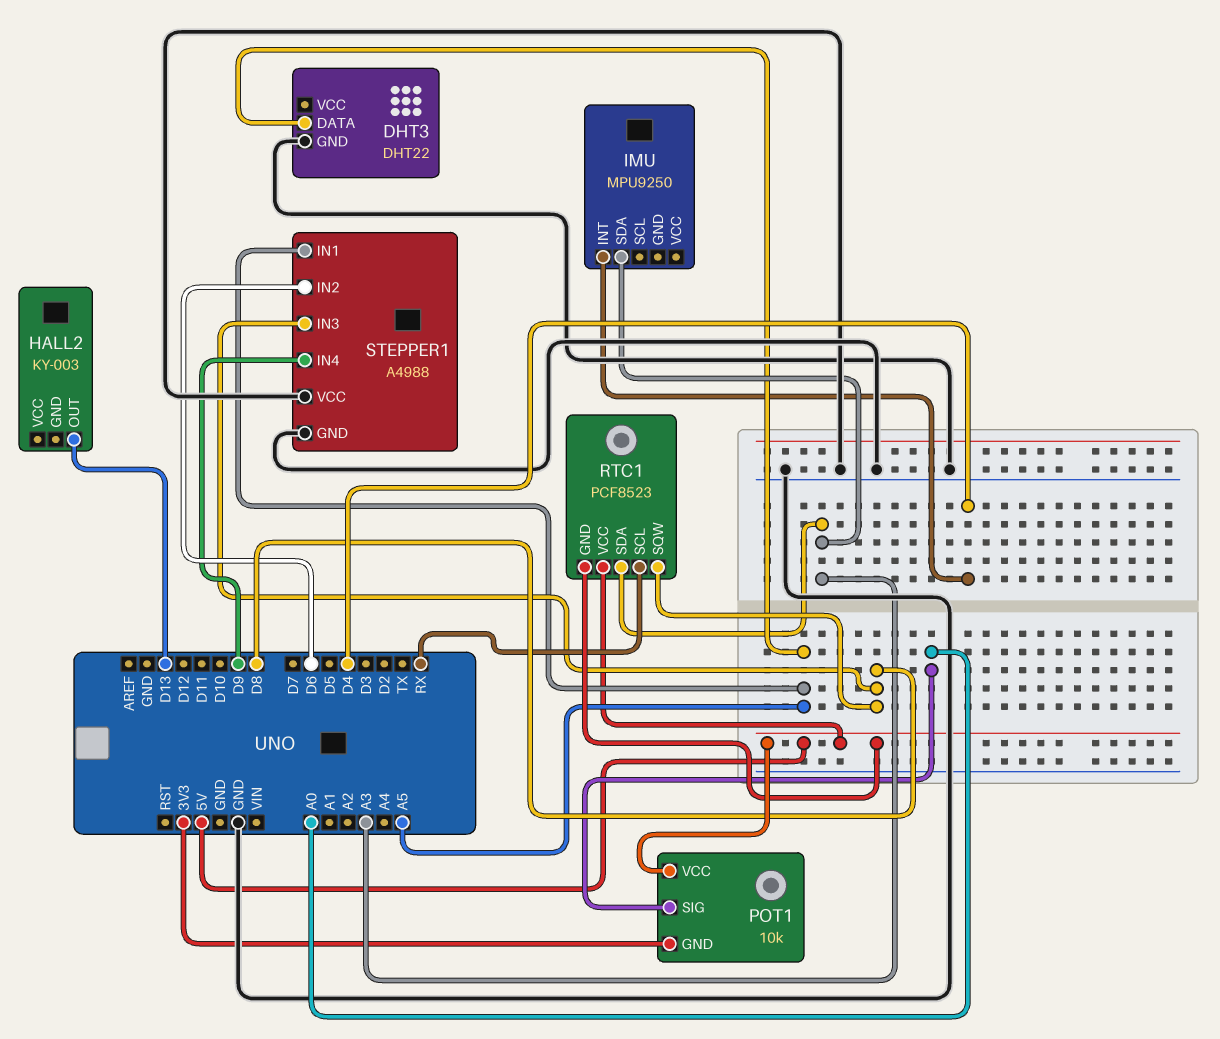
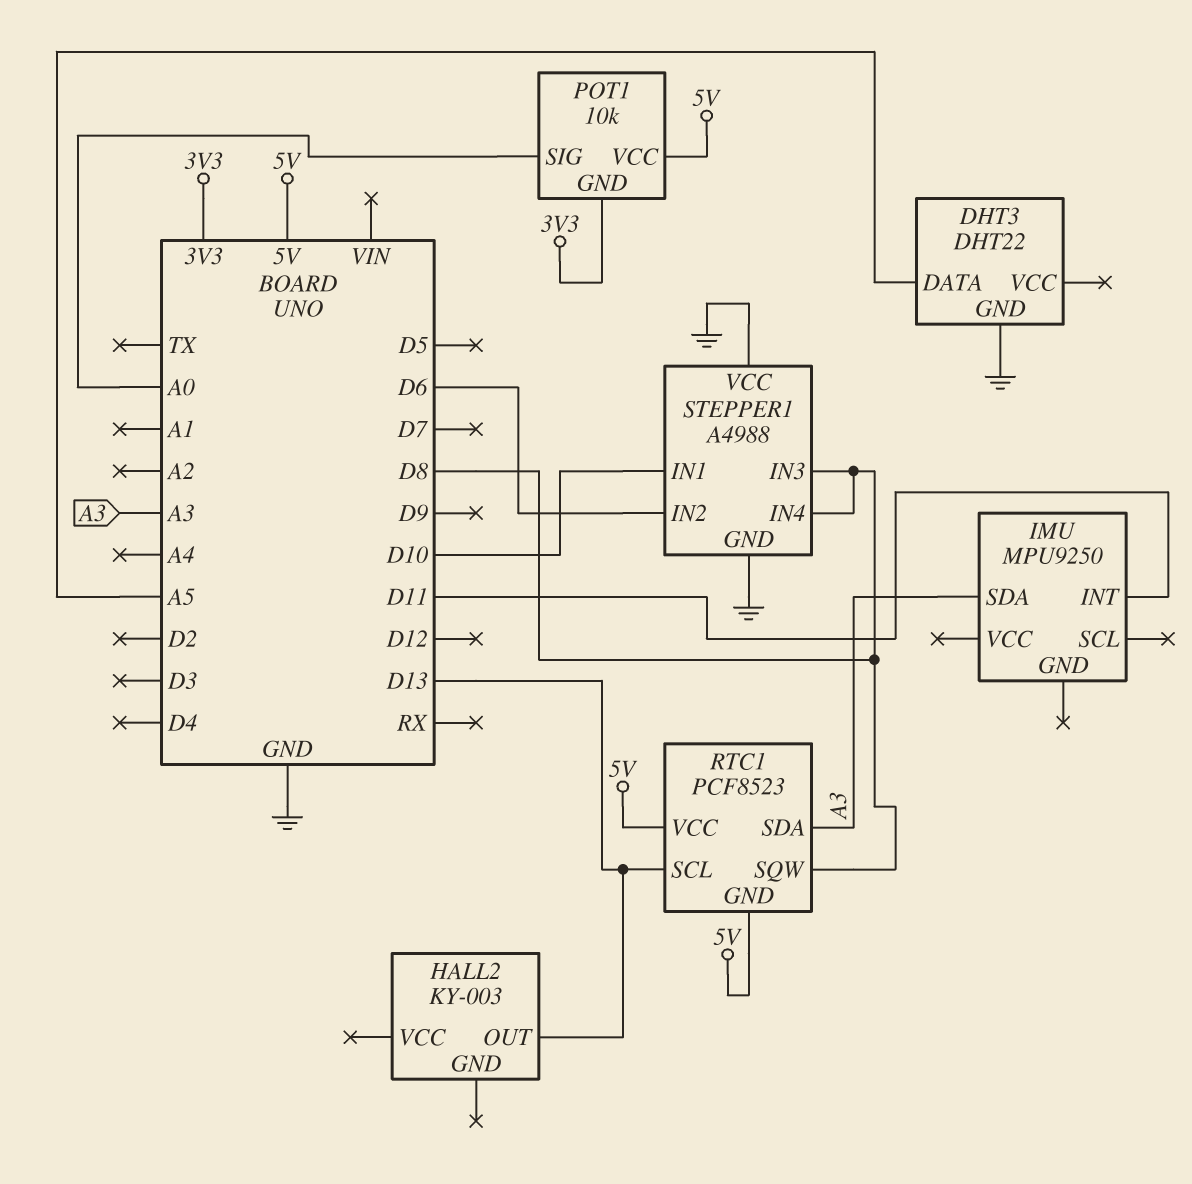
IMU pin INT: D4 -> D11
RTC1 pin SCL: RX -> D13
STEPPER1 pin IN1: A5 -> D10
STEPPER1 pin IN4: D9 -> D8

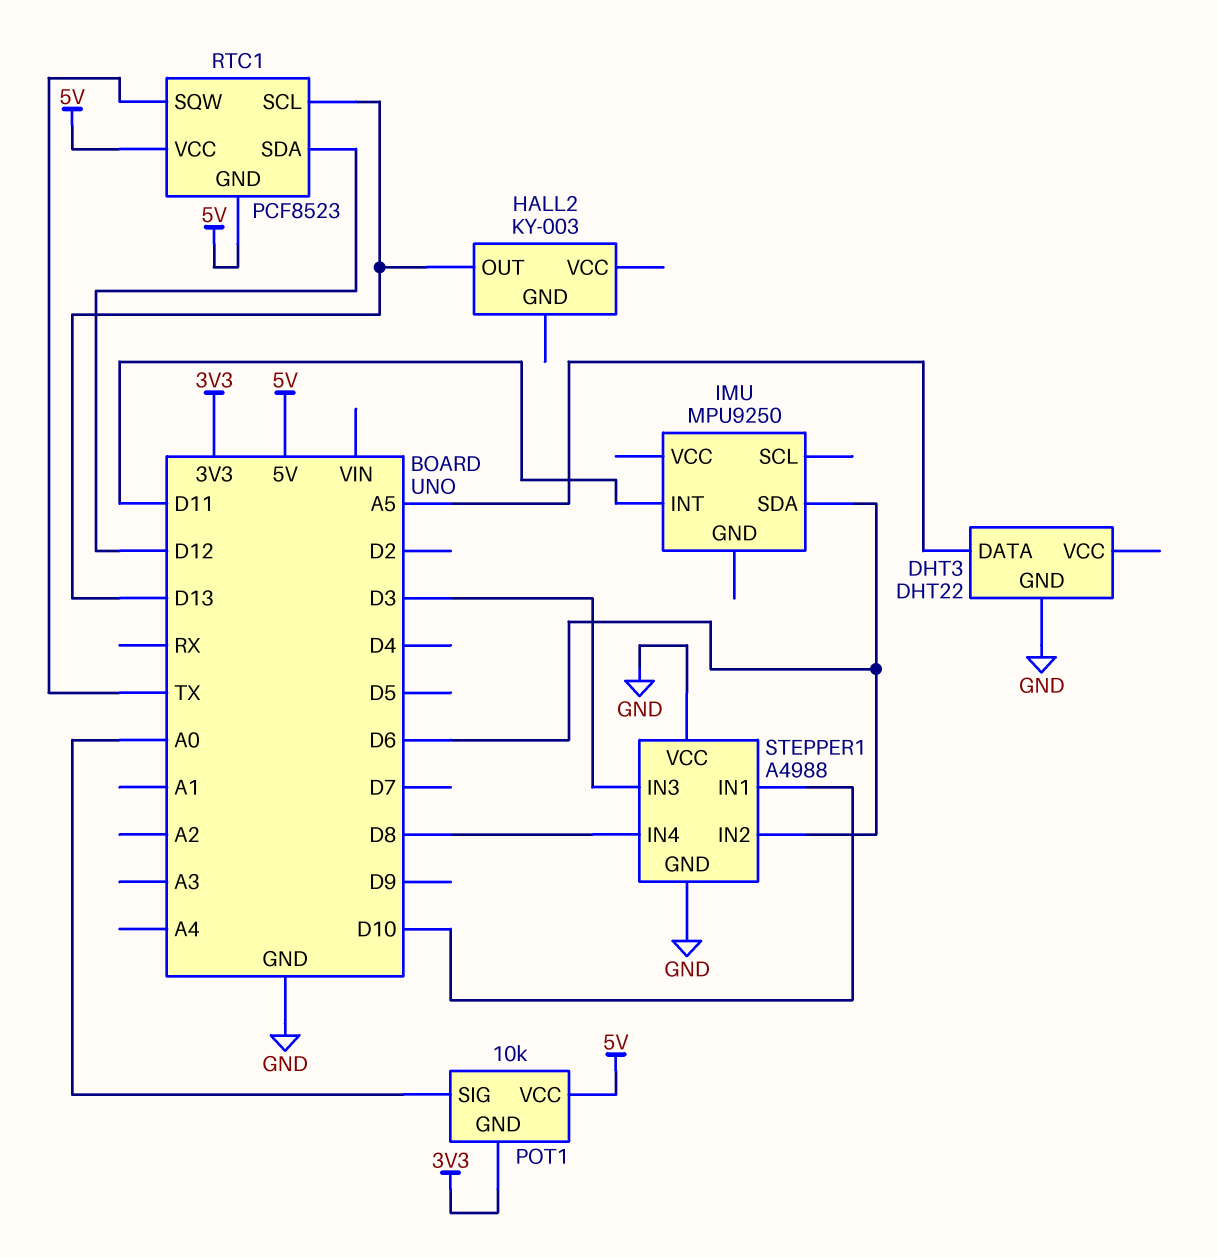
IMU pin SDA: A3 -> D6
RTC1 pin SDA: A3 -> D12
RTC1 pin SQW: D8 -> TX
STEPPER1 pin IN3: D8 -> D3

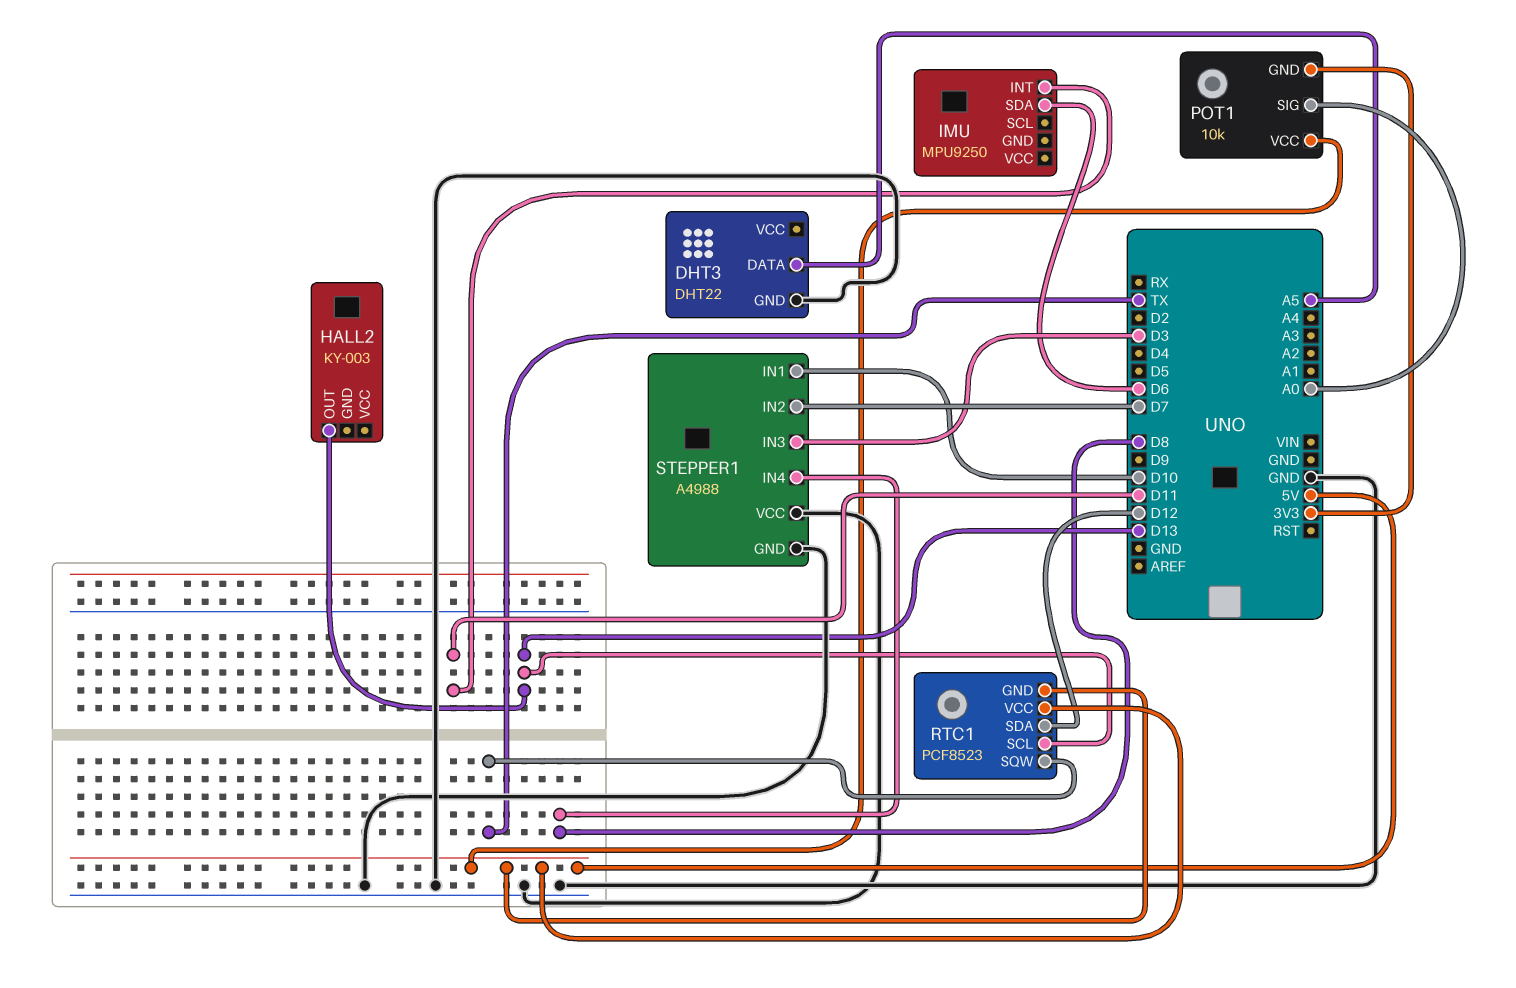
STEPPER1 pin IN2: D6 -> D7

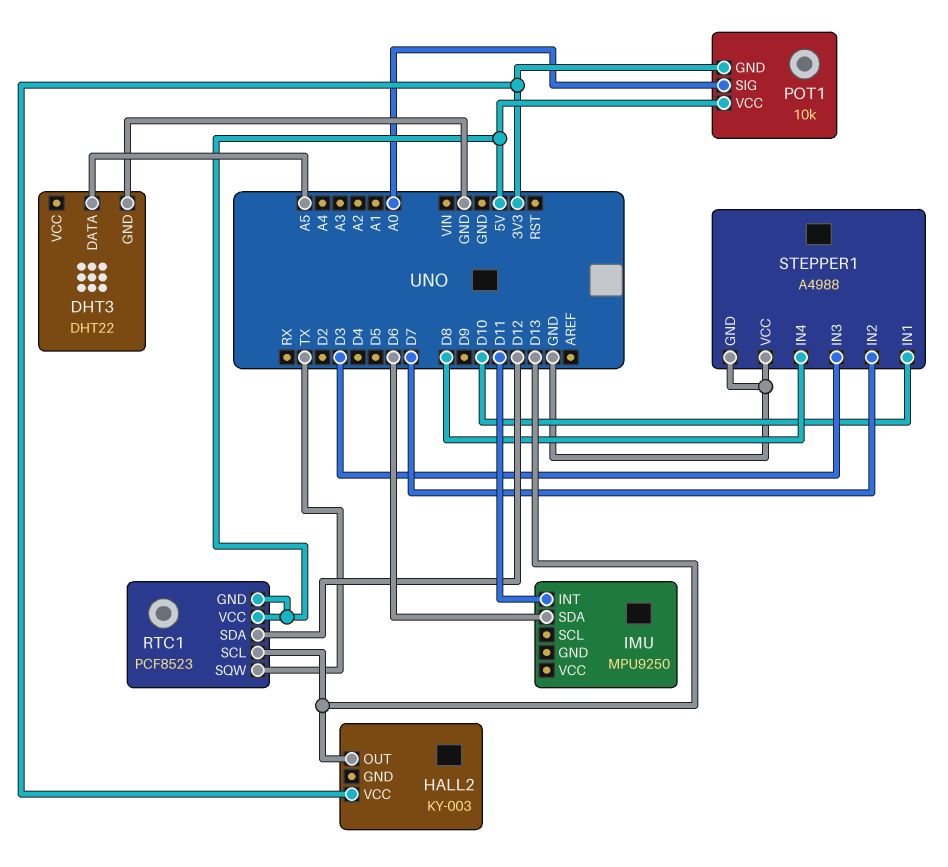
HALL2 pin VCC: none -> 3V3

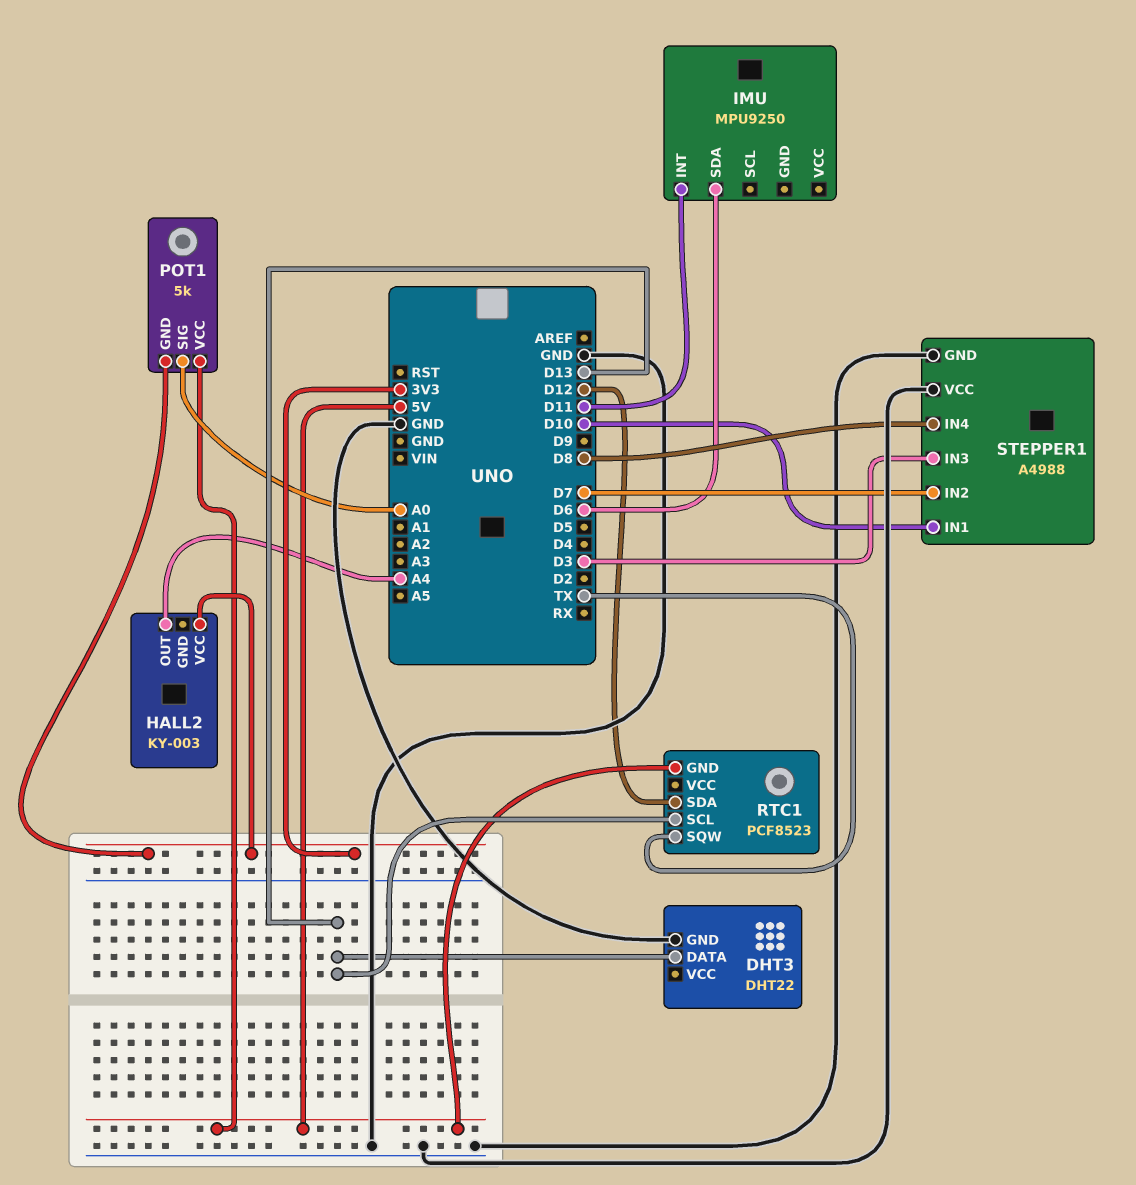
DHT3 pin DATA: A5 -> D13
HALL2 pin OUT: D13 -> A4
POT1: 10k -> 5k
RTC1 pin VCC: 5V -> none

